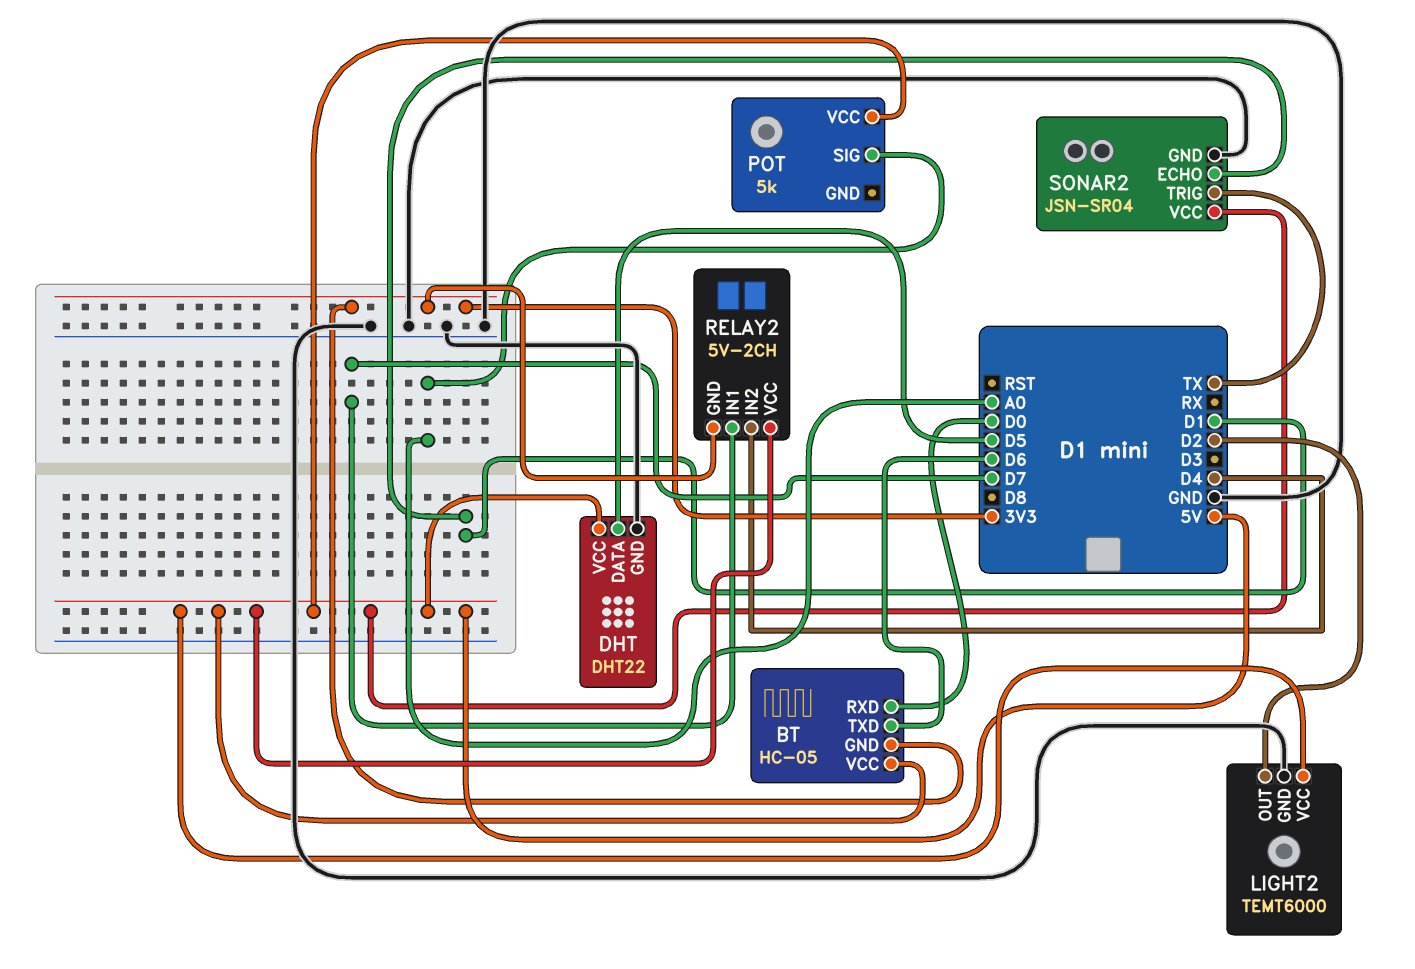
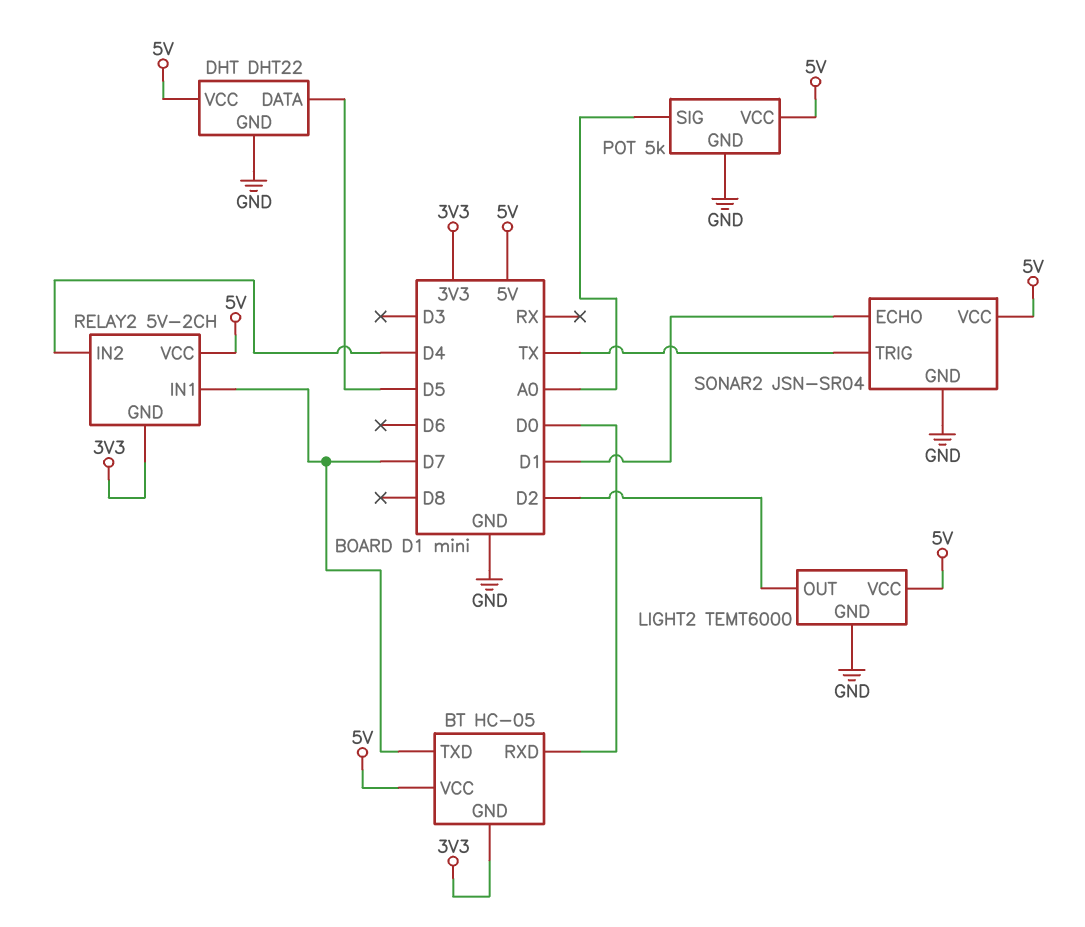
BT pin TXD: D6 -> D7
POT pin GND: none -> GND

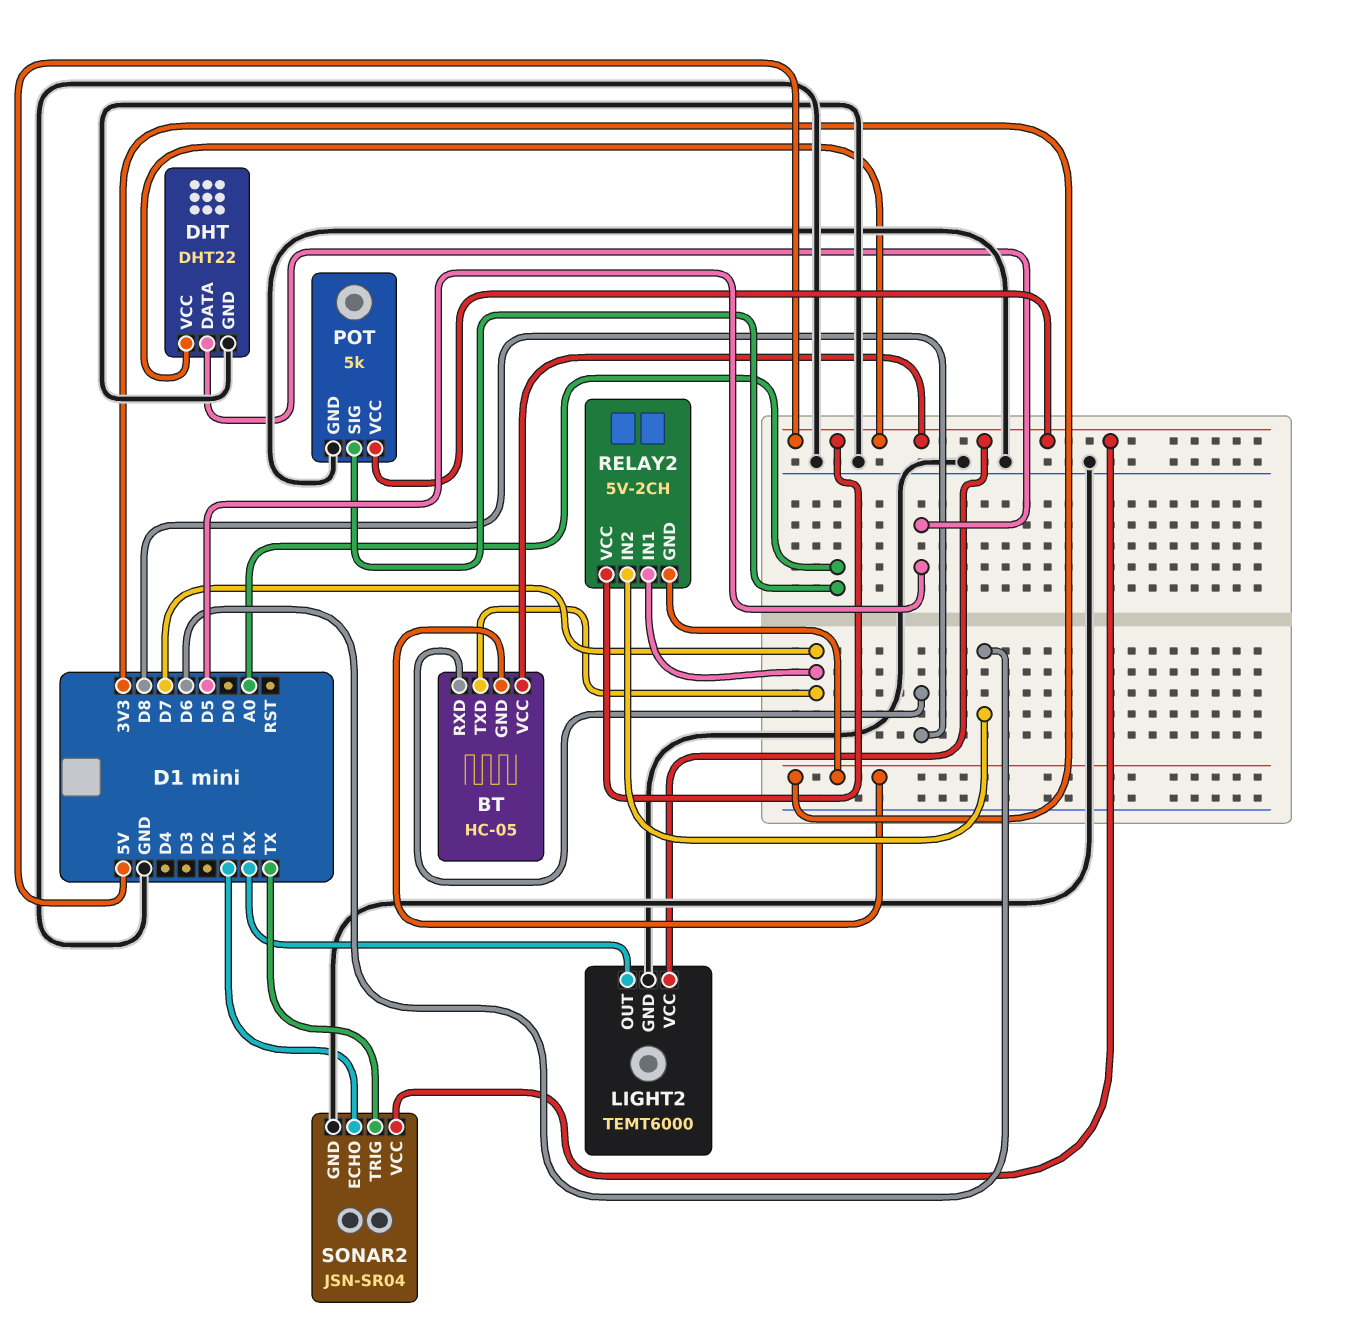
BT pin RXD: D0 -> D8
LIGHT2 pin OUT: D2 -> RX
RELAY2 pin IN2: D4 -> D6

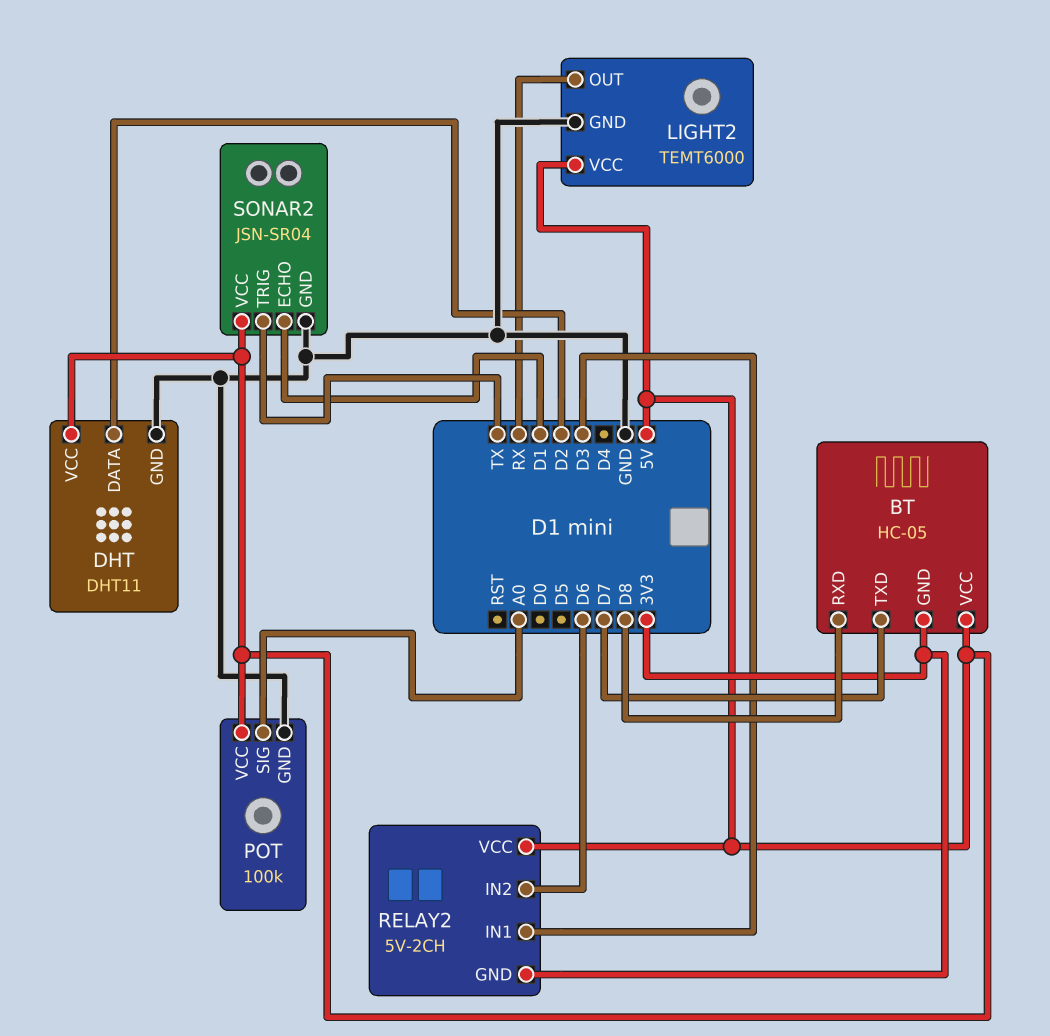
DHT: DHT22 -> DHT11
DHT pin DATA: D5 -> D2
POT: 5k -> 100k
RELAY2 pin IN1: D7 -> D3

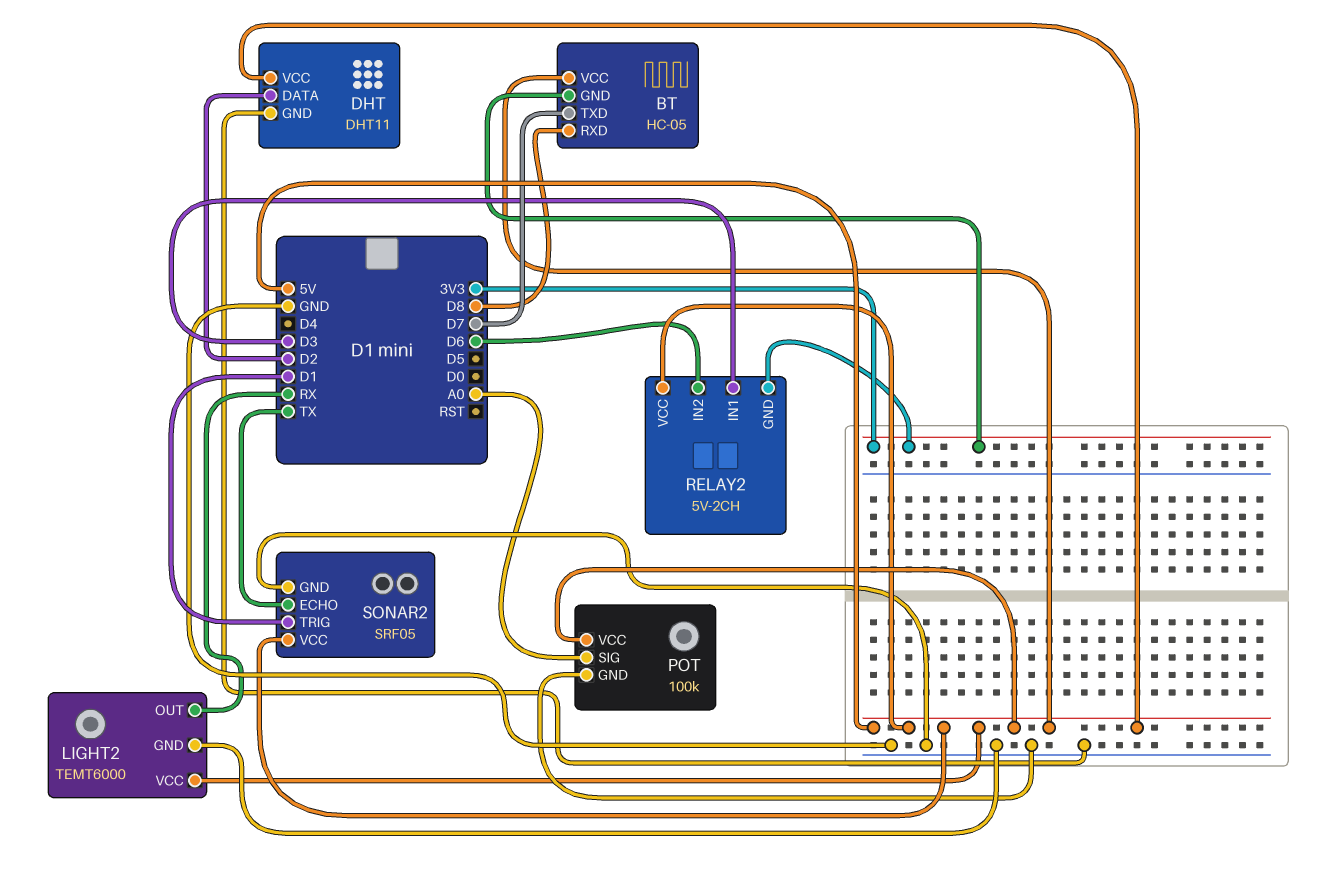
SONAR2: JSN-SR04 -> SRF05
SONAR2 pin ECHO: D1 -> TX
SONAR2 pin TRIG: TX -> D1

